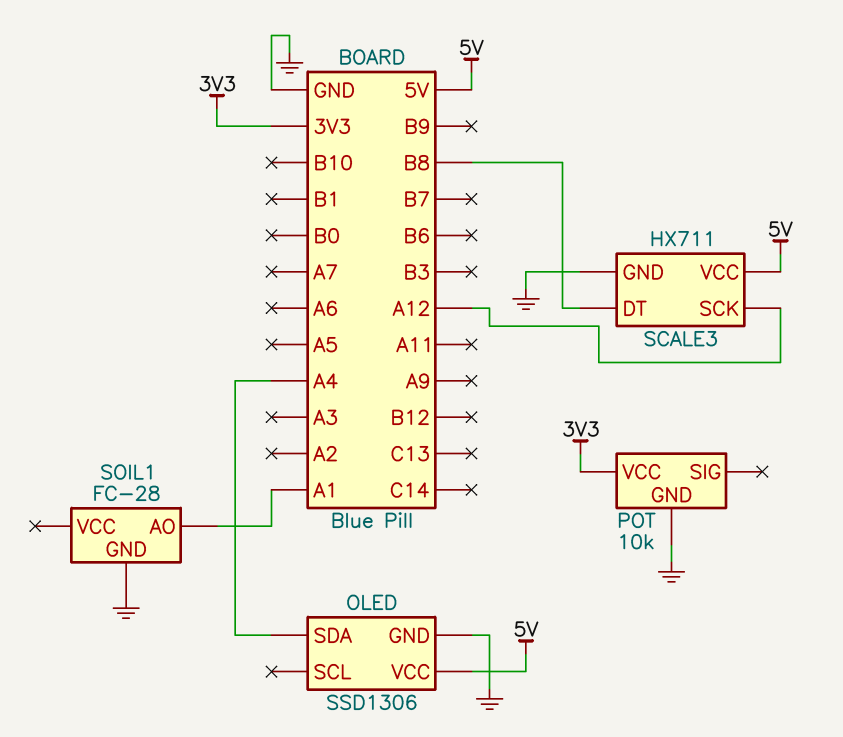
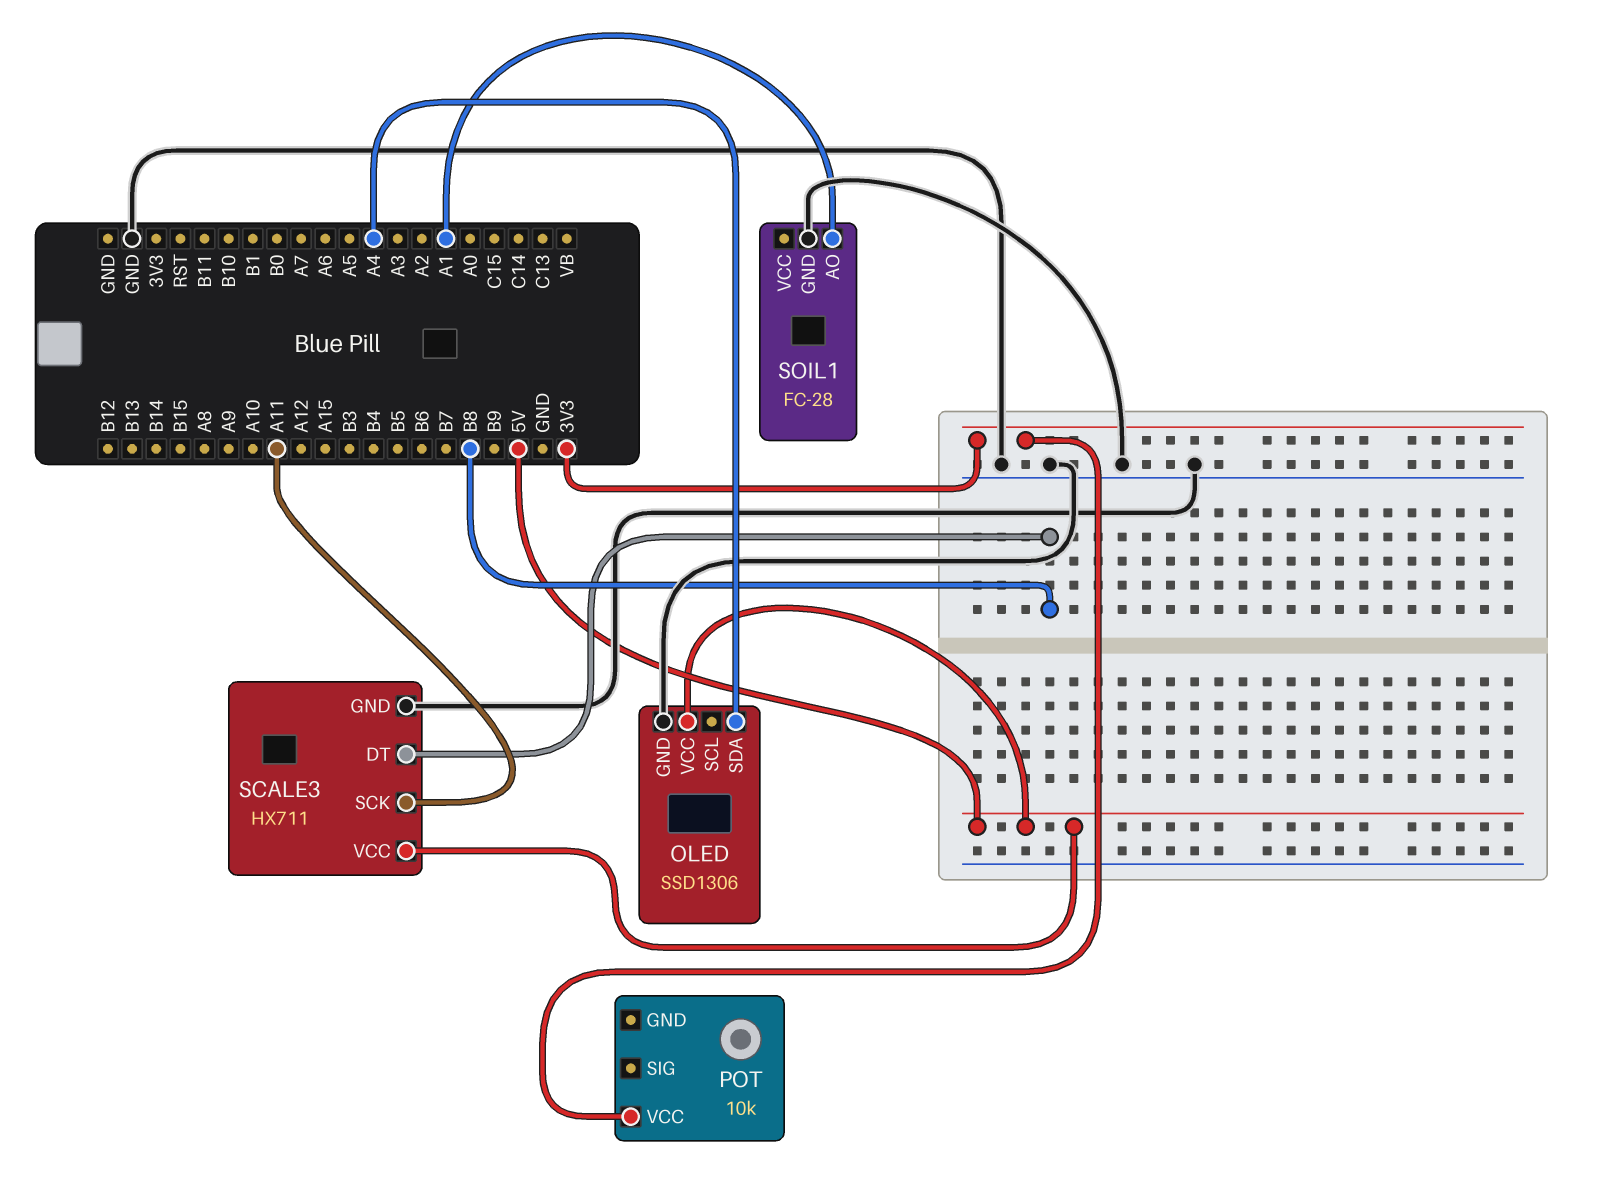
POT pin GND: GND -> none
SCALE3 pin SCK: A12 -> A11

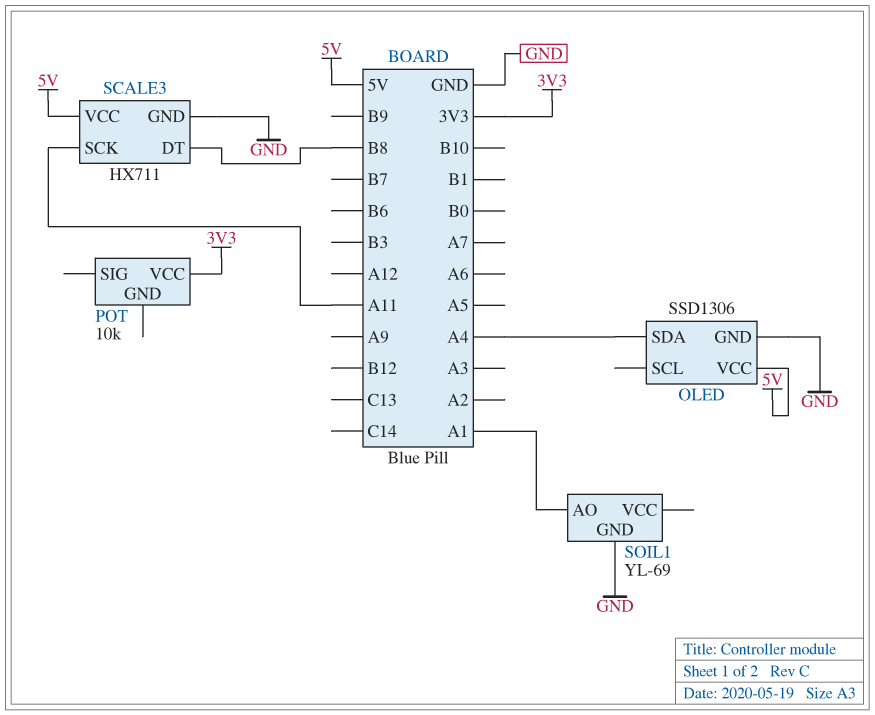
SOIL1: FC-28 -> YL-69

